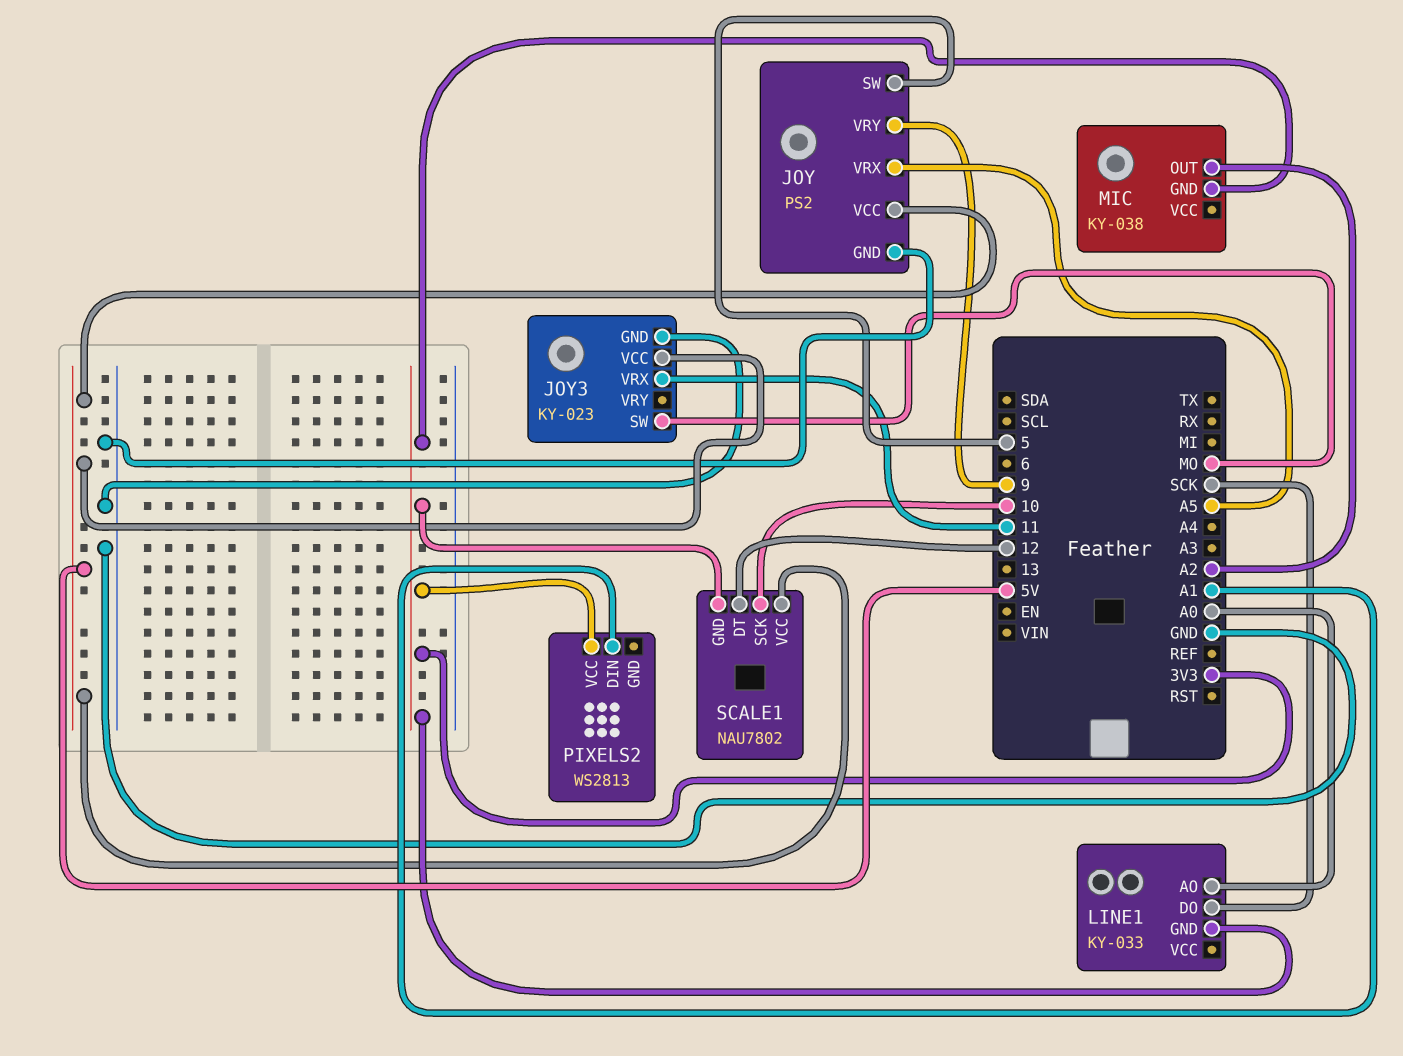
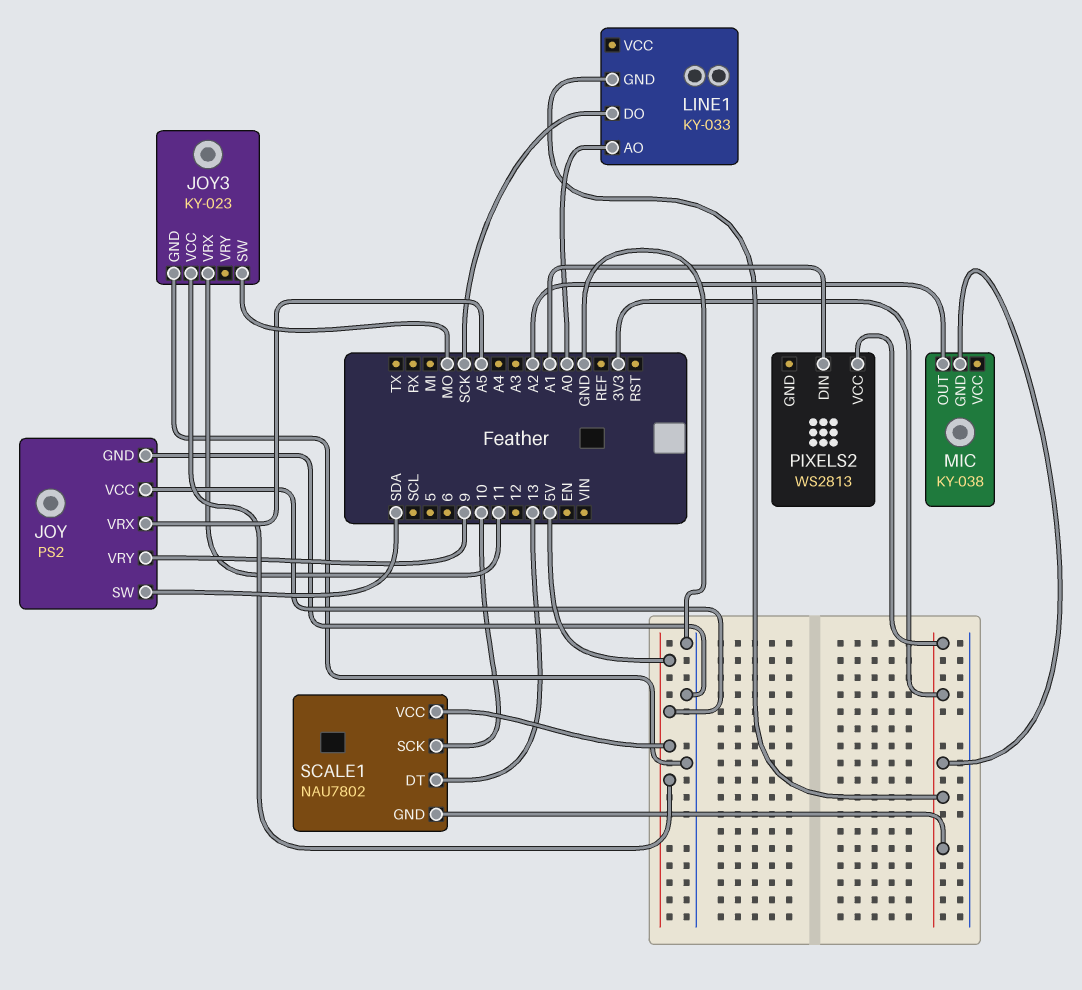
JOY pin SW: 5 -> SDA
SCALE1 pin DT: 12 -> 13

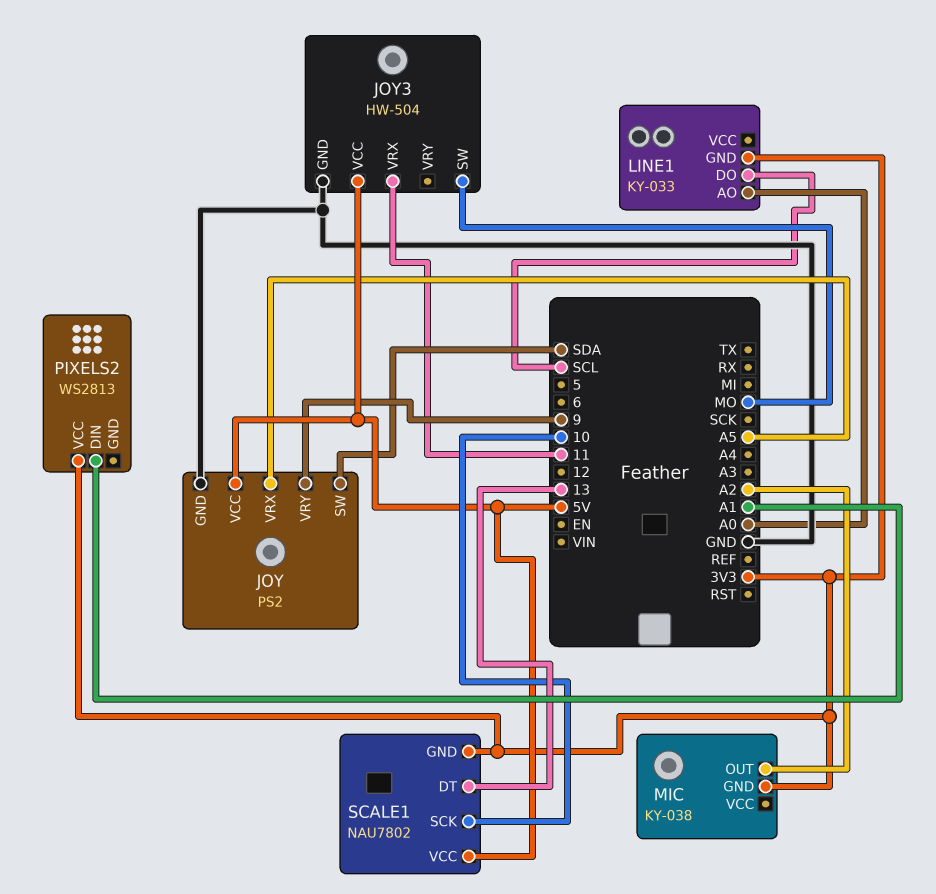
JOY3: KY-023 -> HW-504
LINE1 pin DO: SCK -> SCL

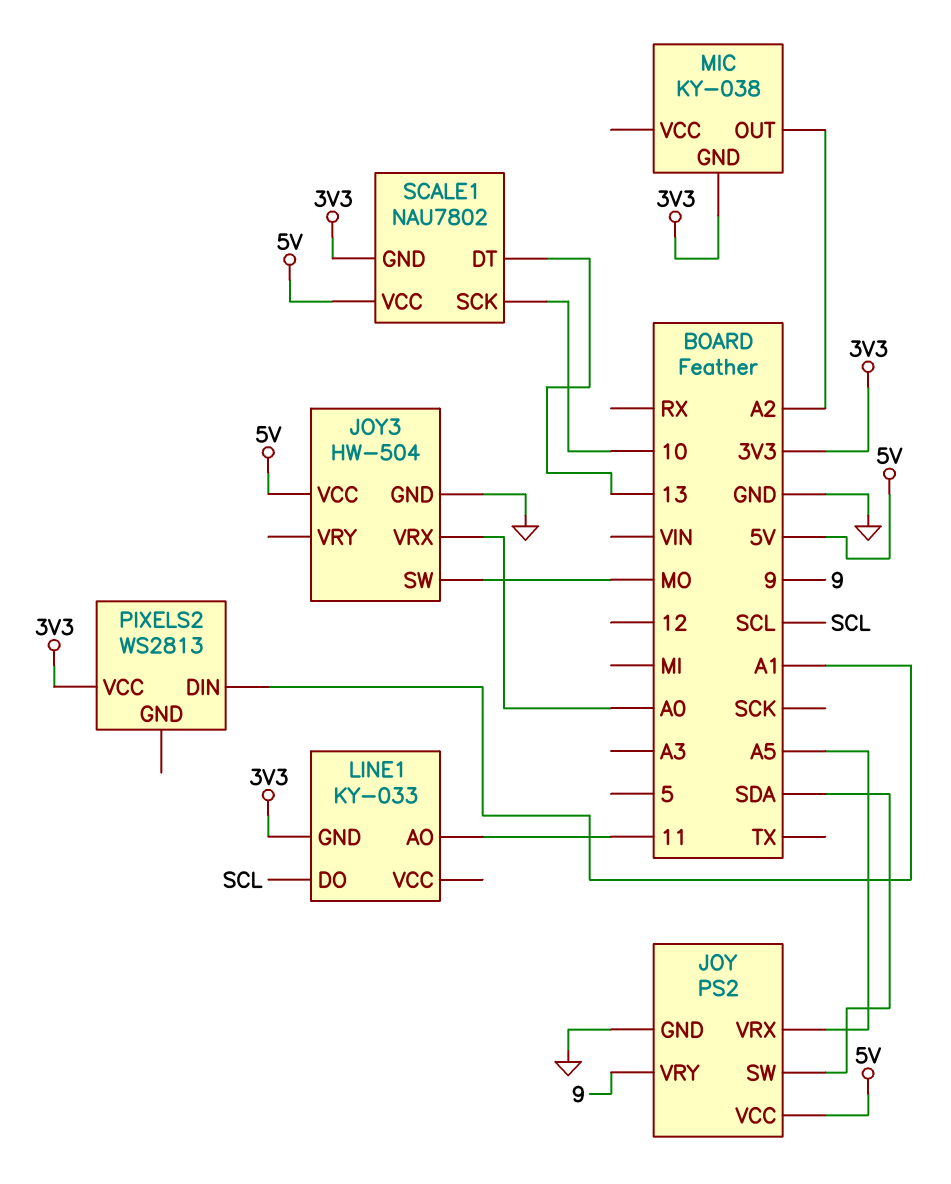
JOY3 pin VRX: 11 -> A0
LINE1 pin AO: A0 -> 11

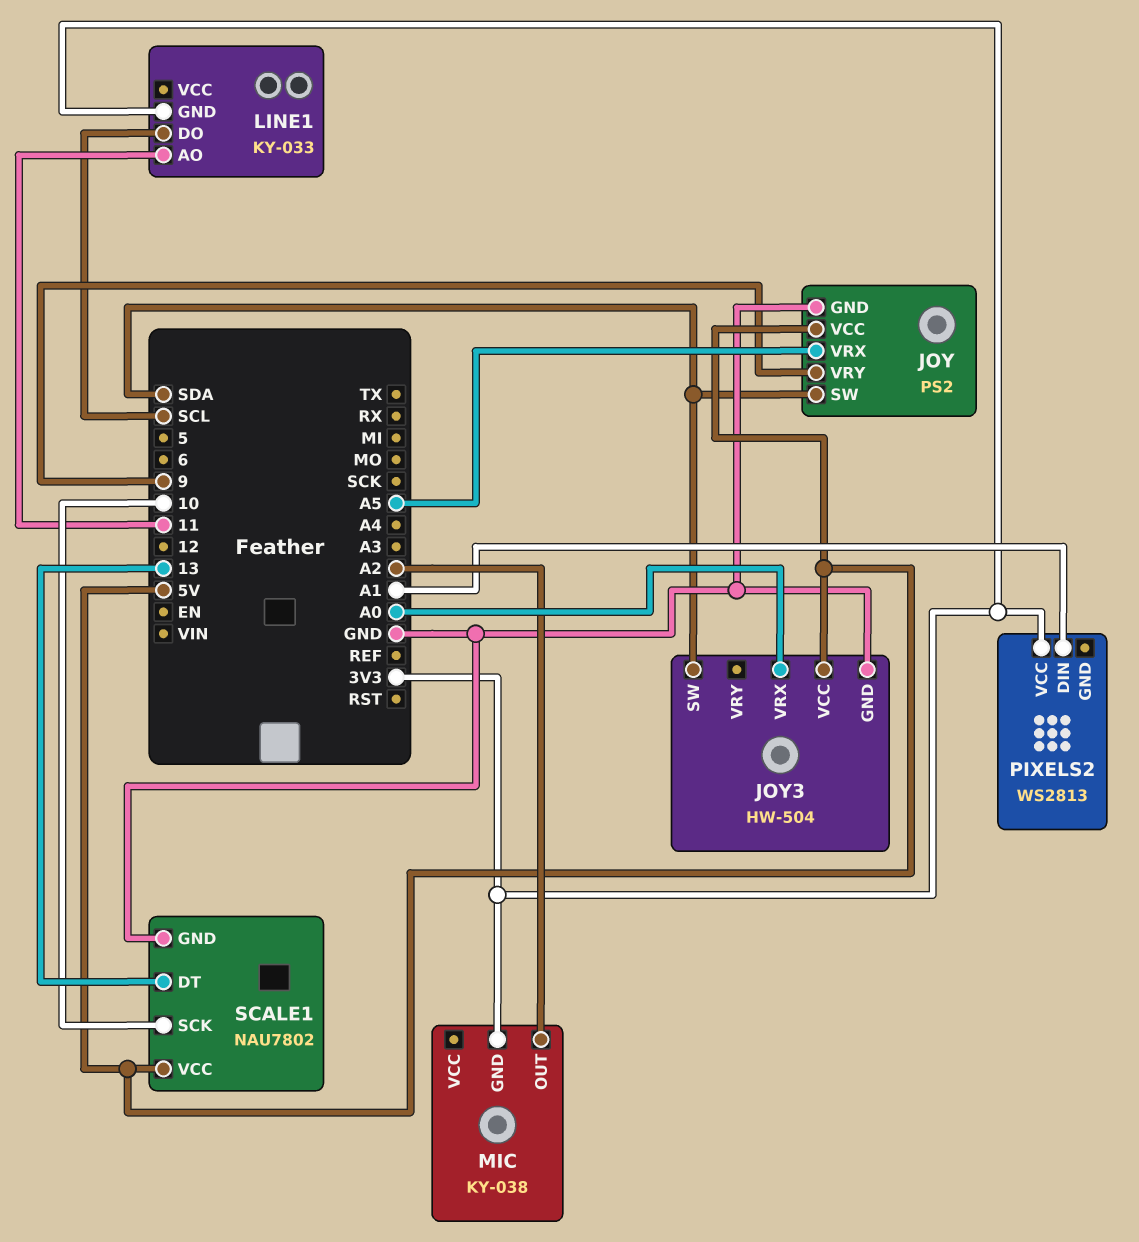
JOY3 pin SW: MO -> SDA
SCALE1 pin GND: 3V3 -> GND

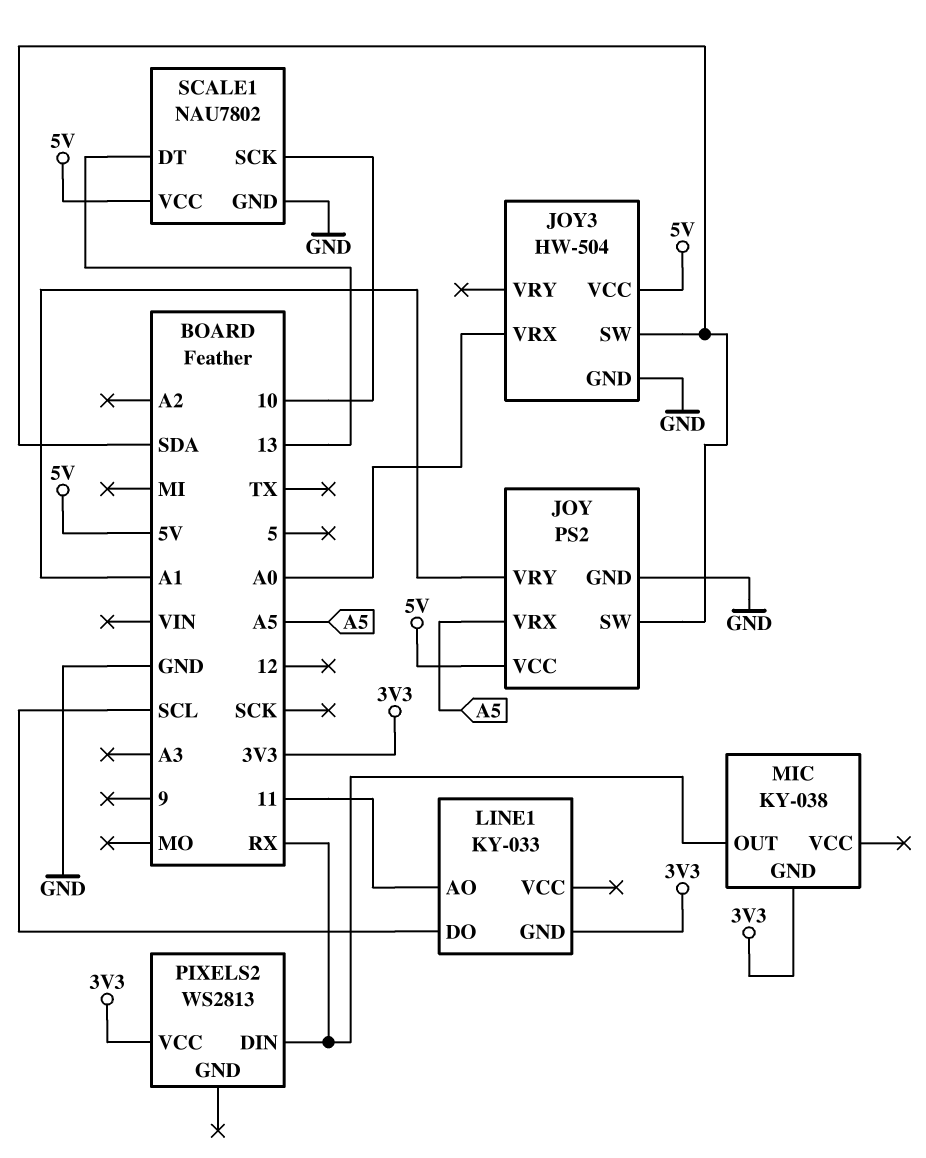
JOY pin VRY: 9 -> A1
MIC pin OUT: A2 -> RX
PIXELS2 pin DIN: A1 -> RX

